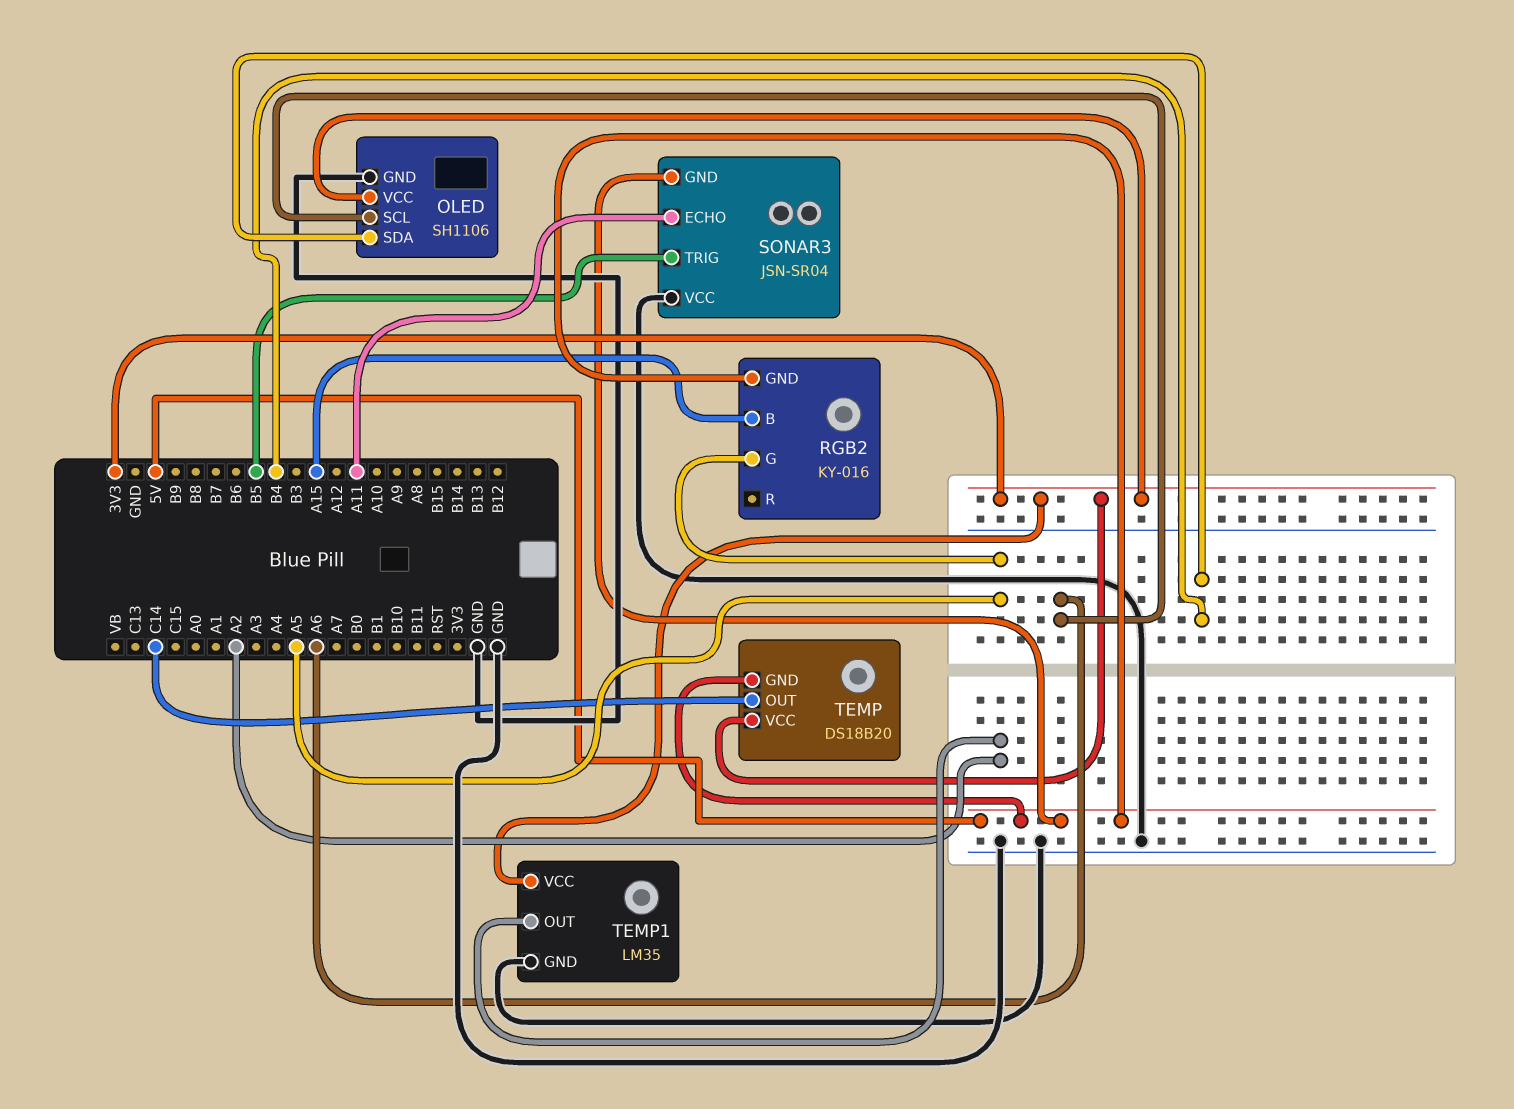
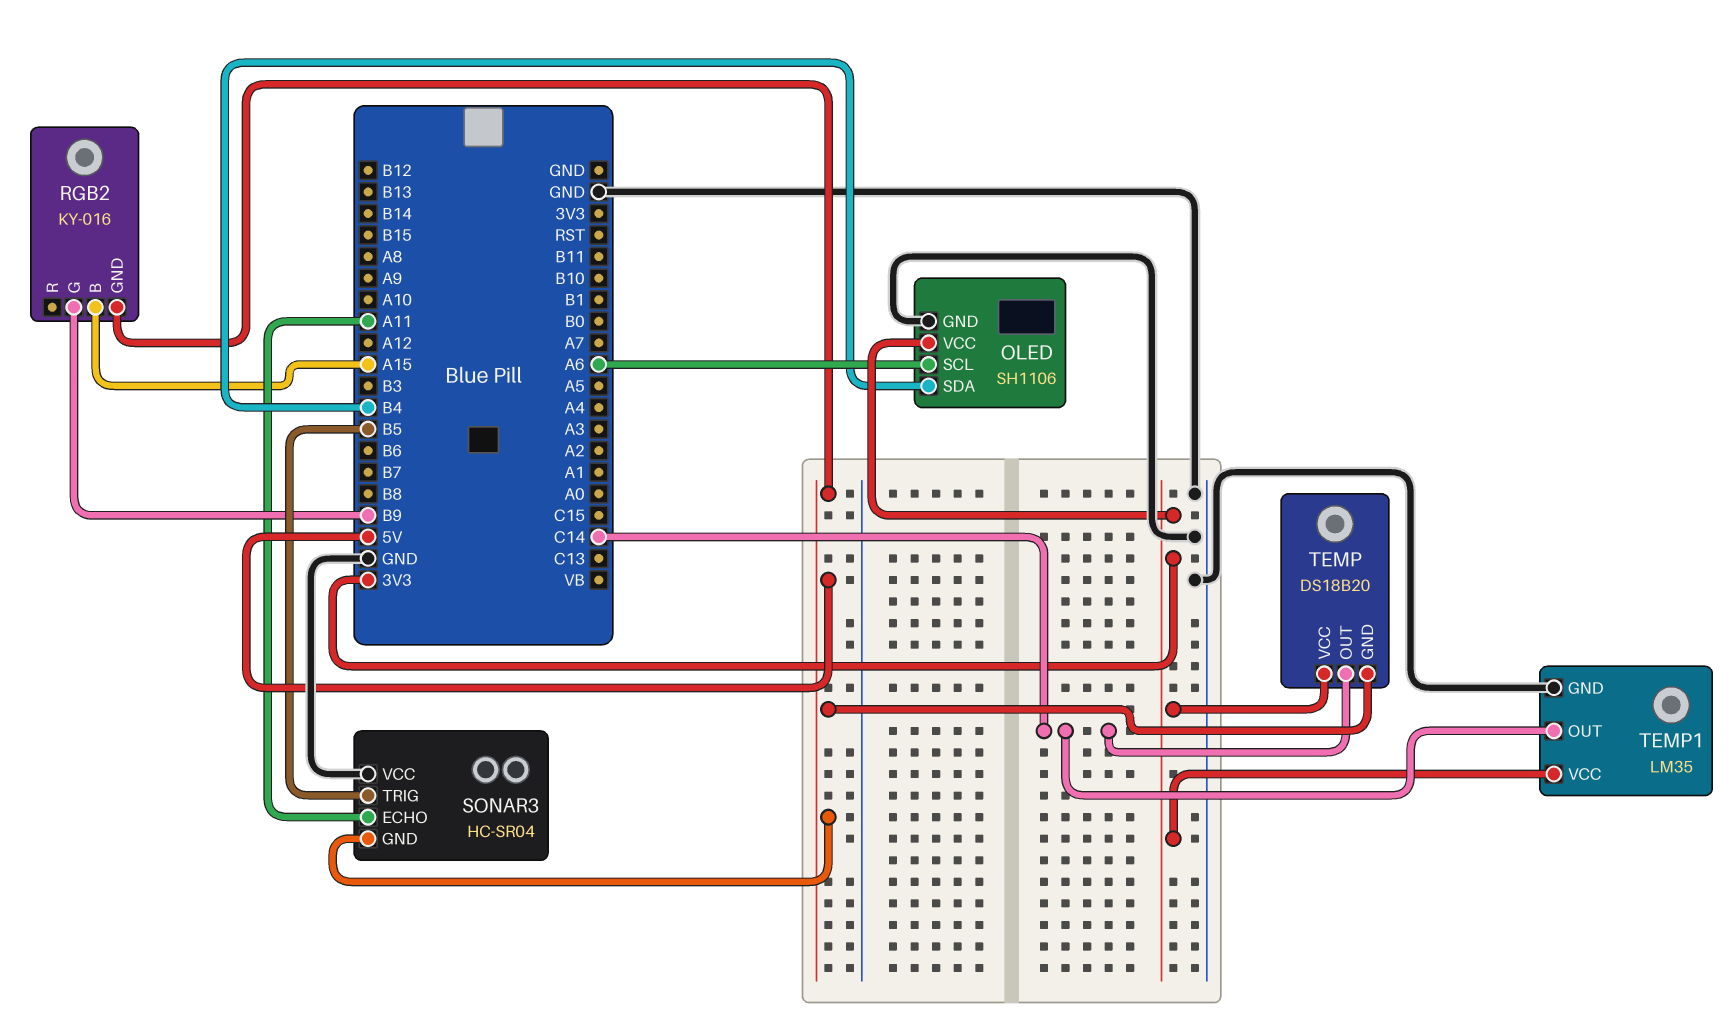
RGB2 pin G: A5 -> B9
SONAR3: JSN-SR04 -> HC-SR04
TEMP1 pin OUT: A2 -> C14

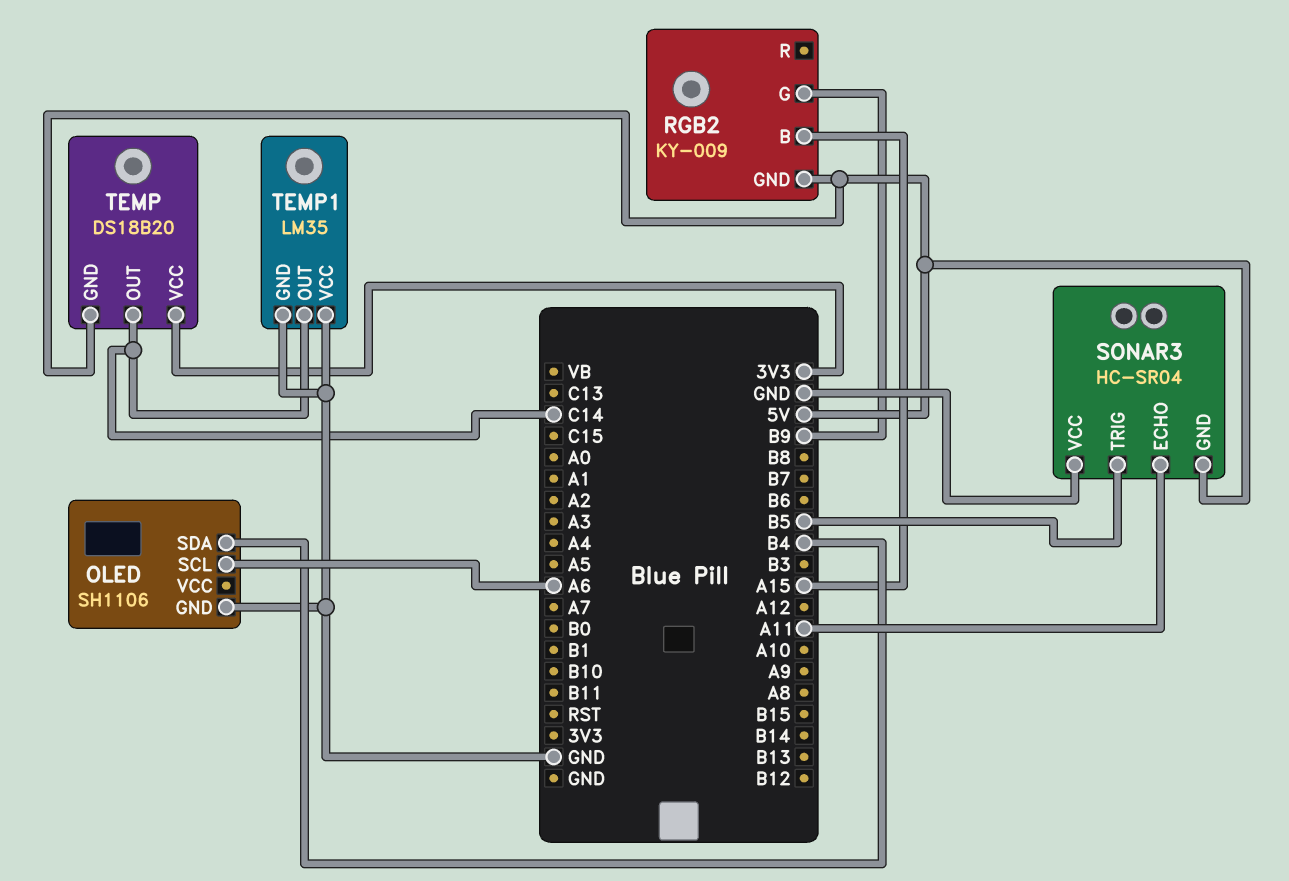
OLED pin VCC: 3V3 -> none
RGB2: KY-016 -> KY-009
TEMP1 pin VCC: 3V3 -> GND

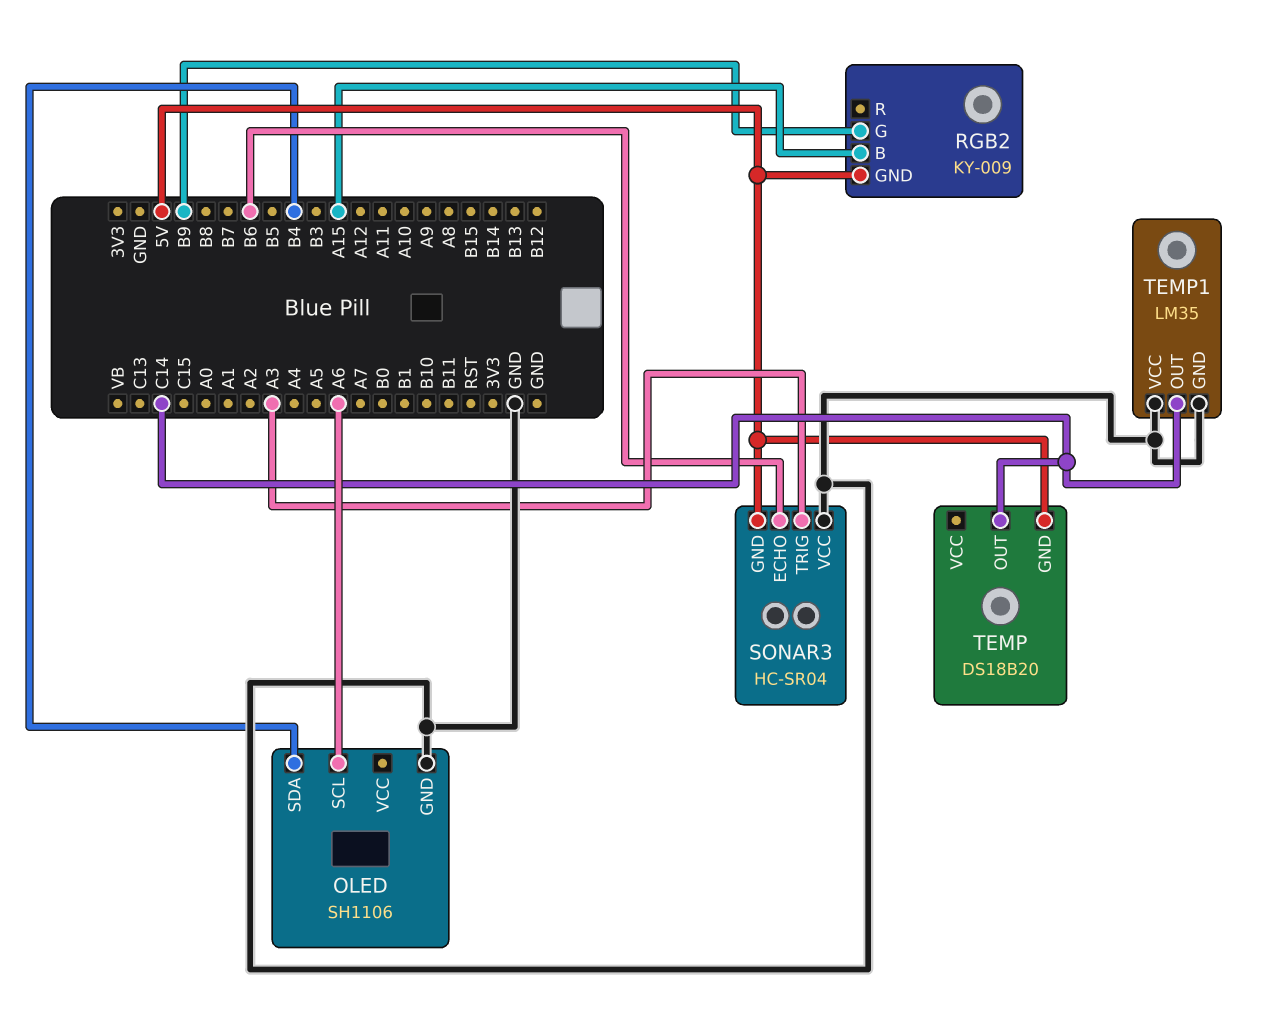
SONAR3 pin ECHO: A11 -> B6
SONAR3 pin TRIG: B5 -> A3
TEMP pin VCC: 3V3 -> none

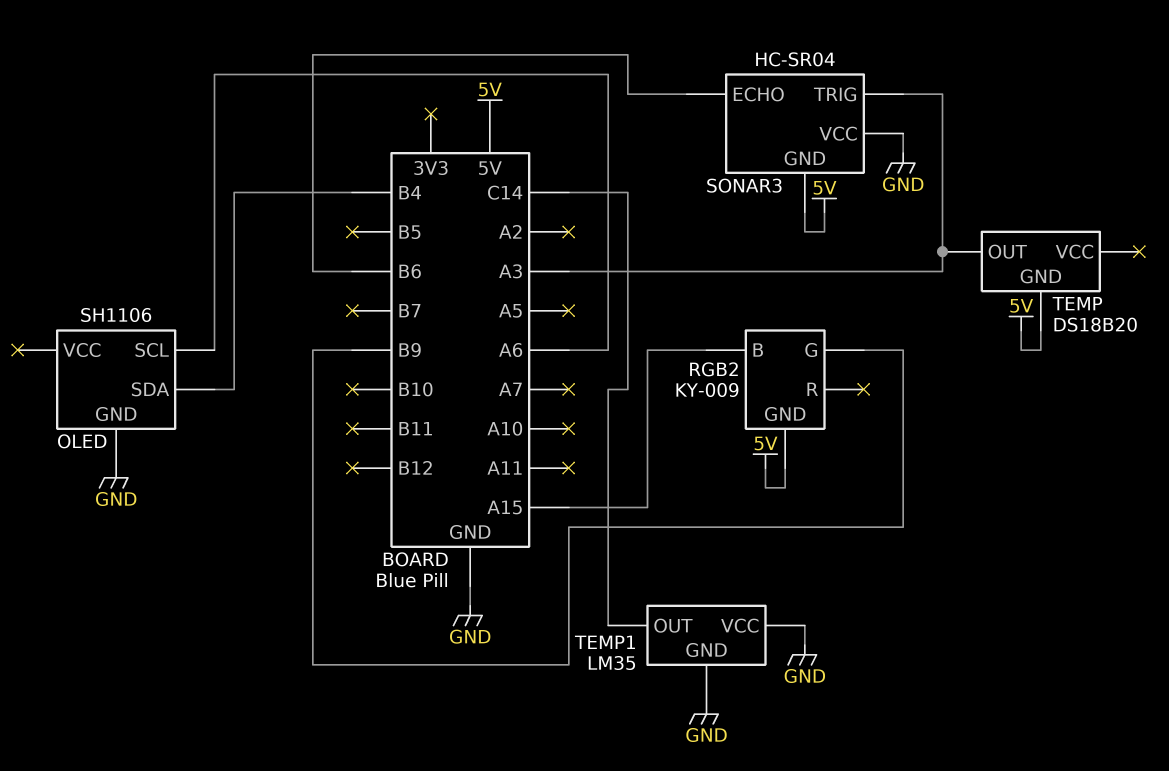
TEMP pin OUT: C14 -> A3

